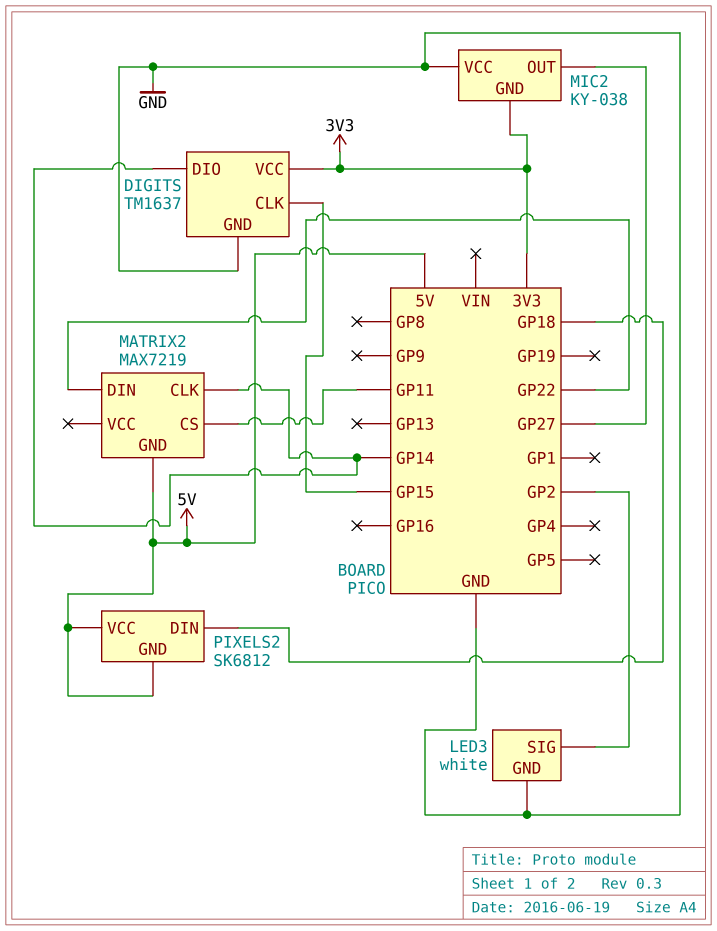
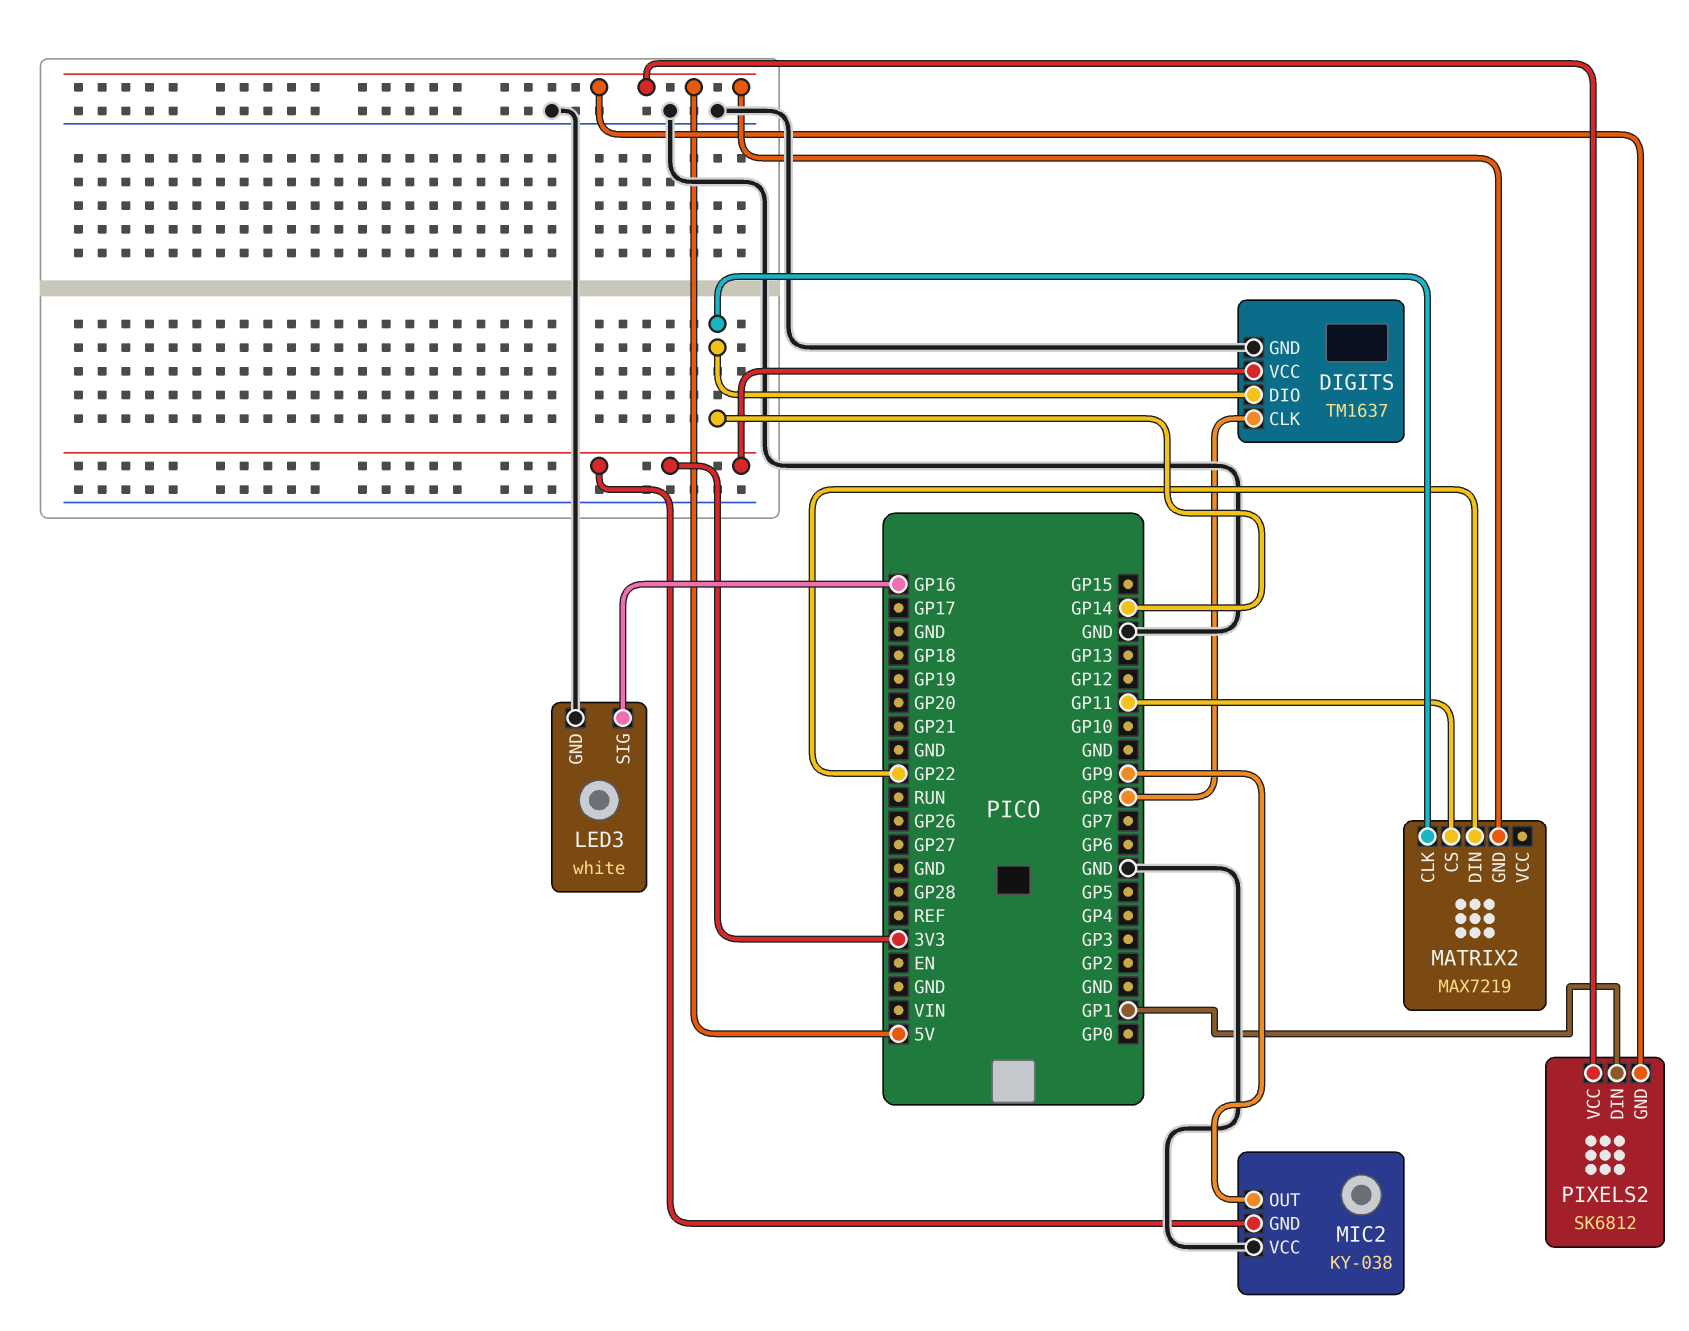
DIGITS pin CLK: GP15 -> GP8
LED3 pin SIG: GP2 -> GP16
MIC2 pin OUT: GP27 -> GP9
PIXELS2 pin DIN: GP18 -> GP1

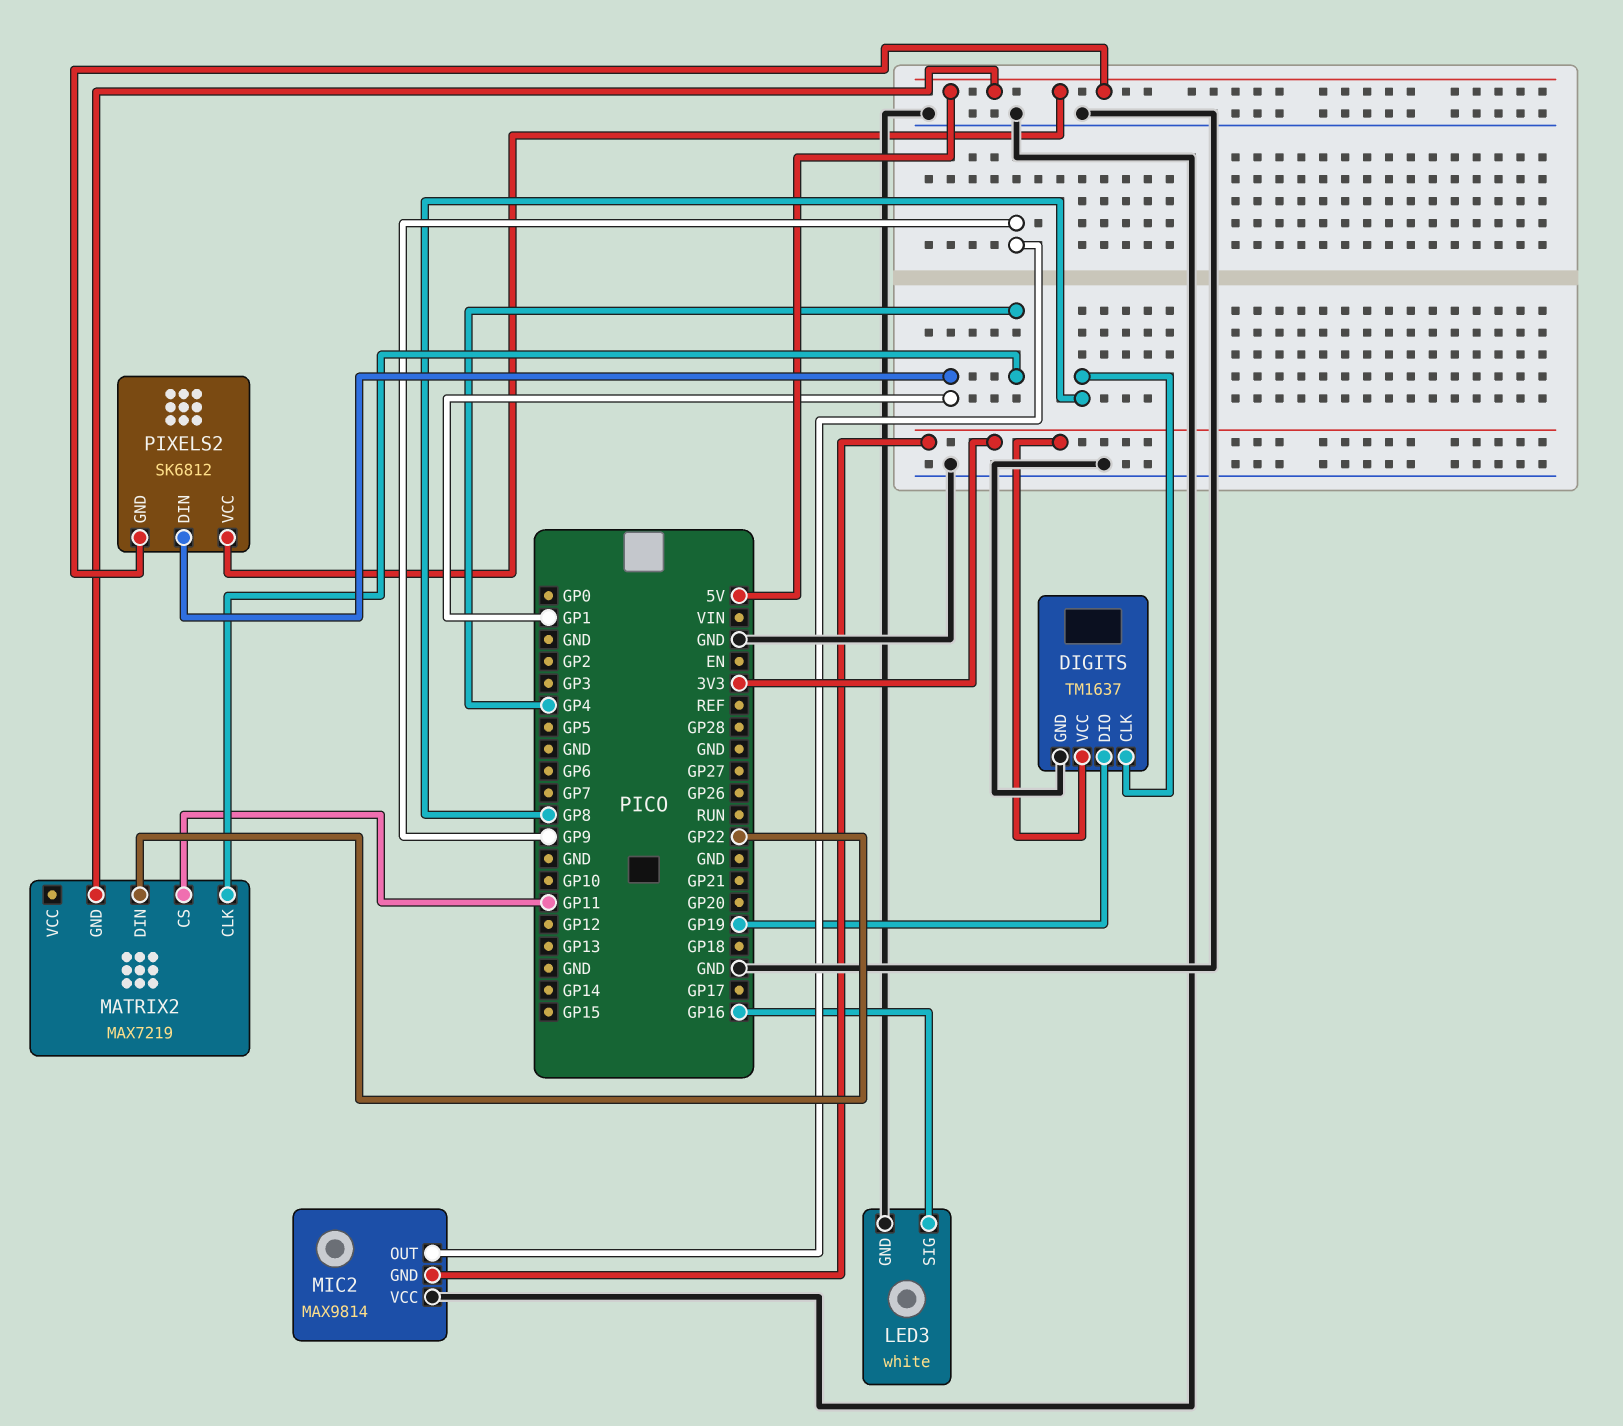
DIGITS pin DIO: GP14 -> GP19
MATRIX2 pin CLK: GP14 -> GP4
MIC2: KY-038 -> MAX9814

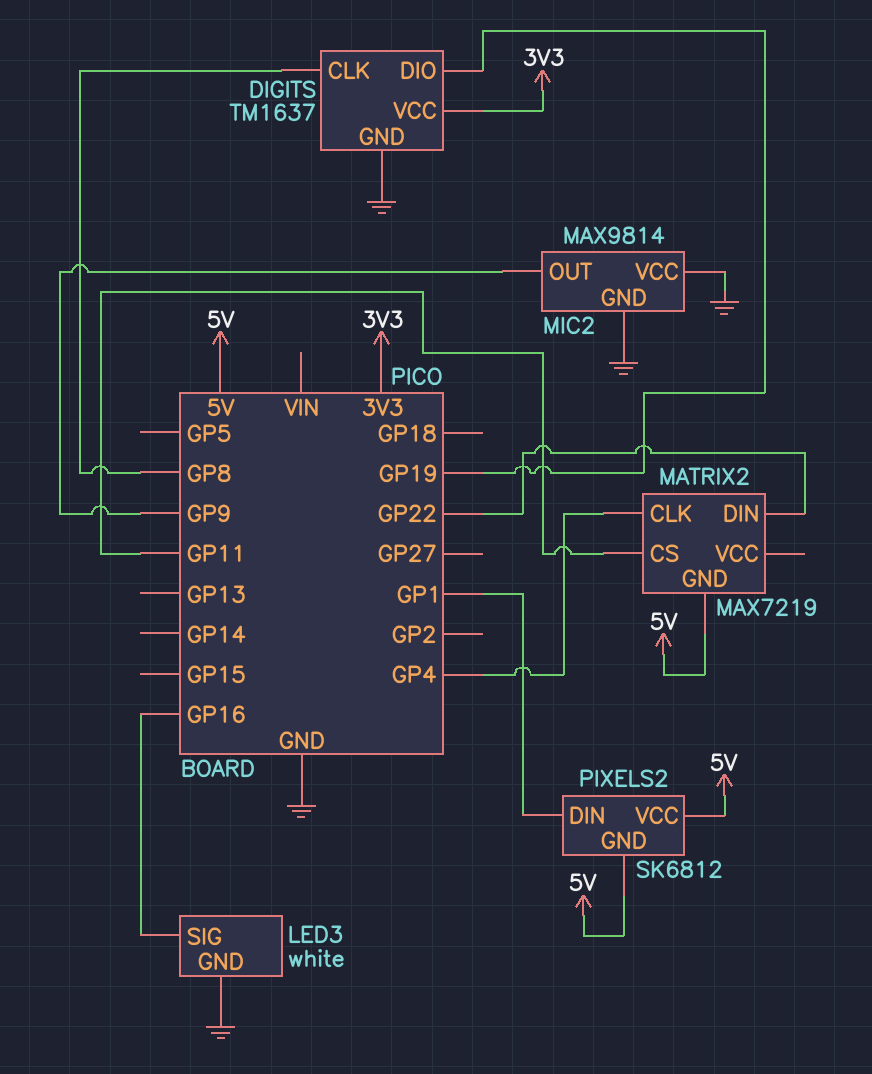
MIC2 pin GND: 3V3 -> GND

